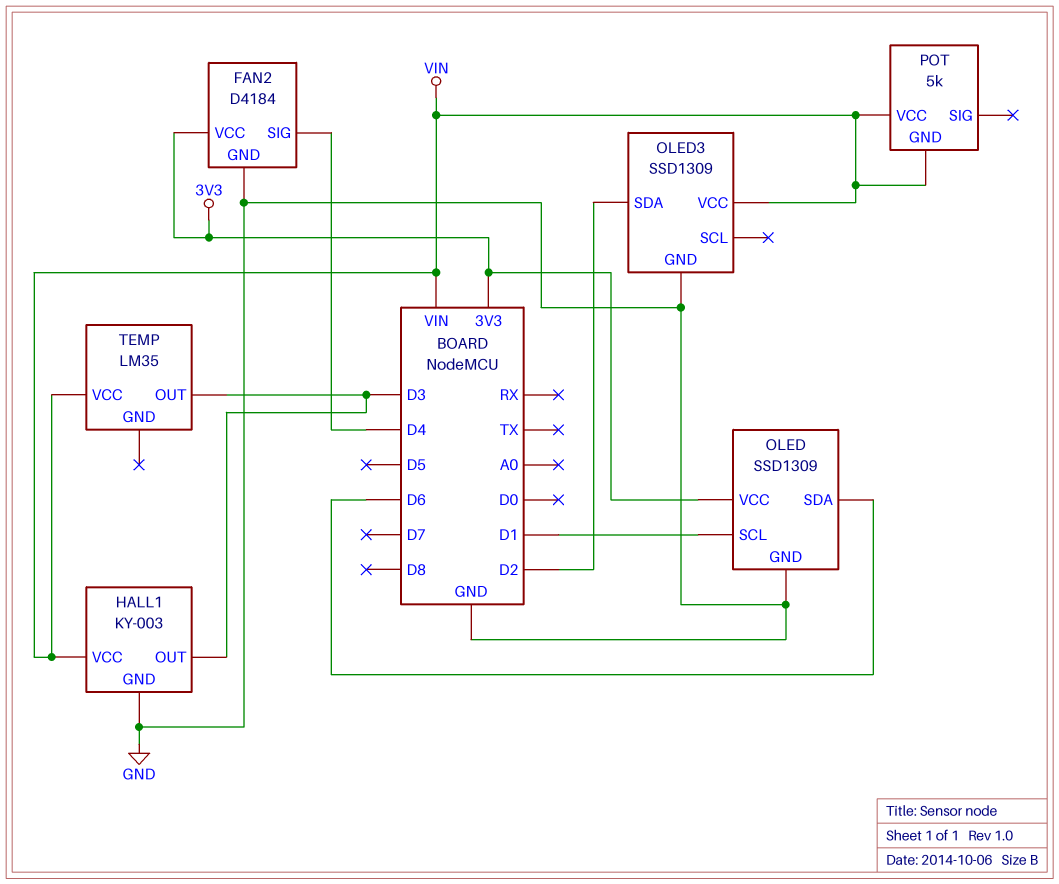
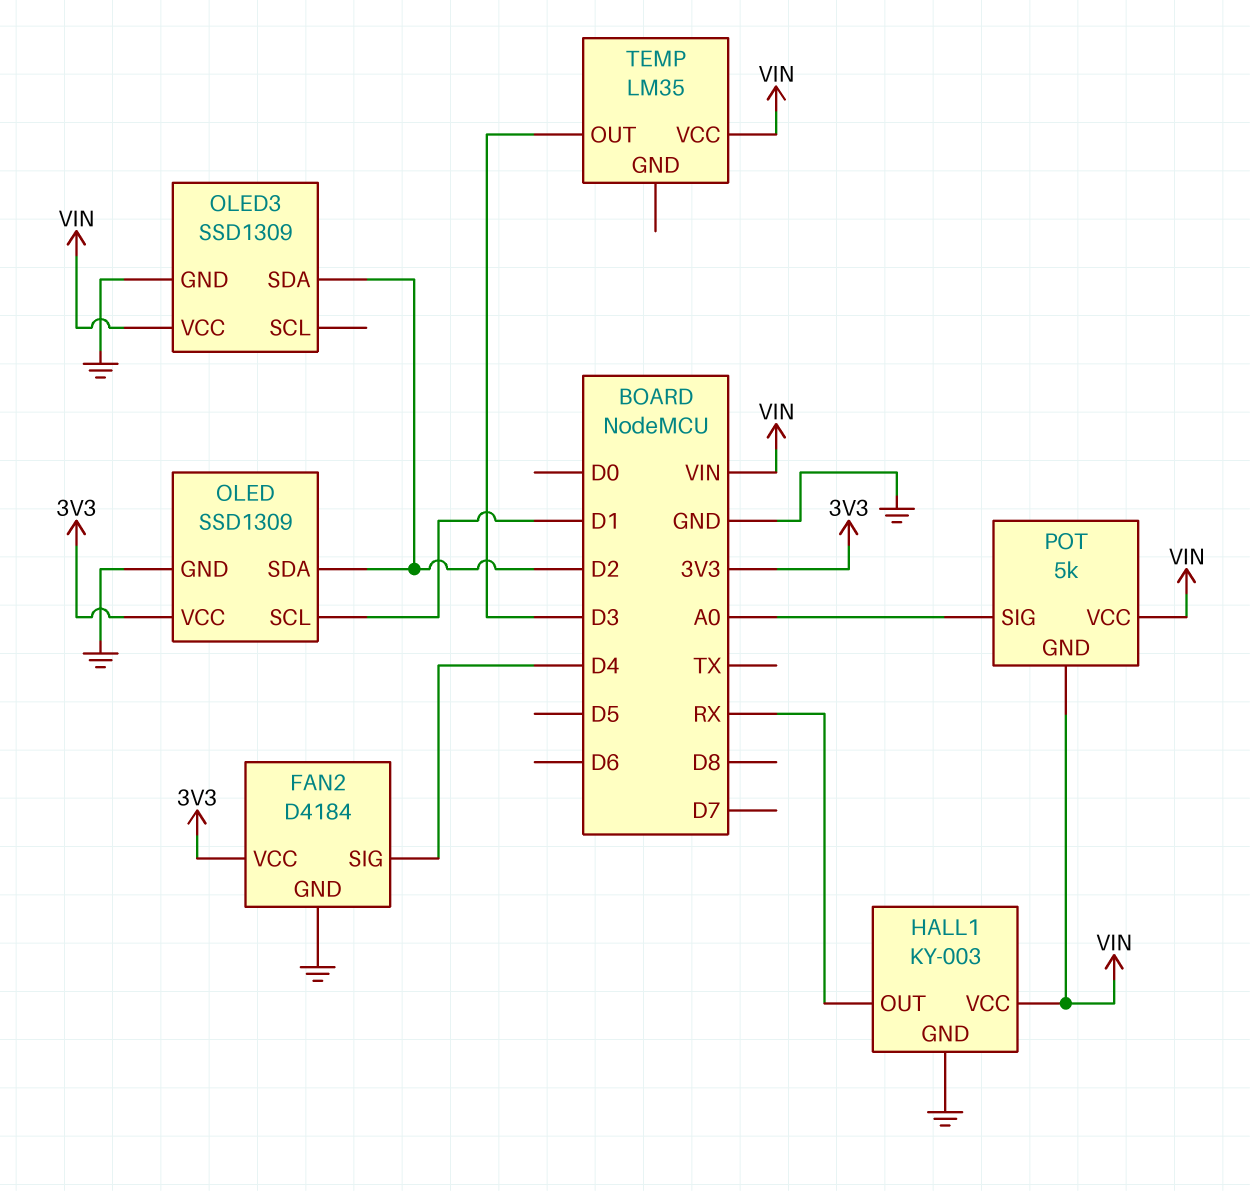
HALL1 pin OUT: D3 -> RX
OLED pin SDA: D6 -> D2
POT pin SIG: none -> A0

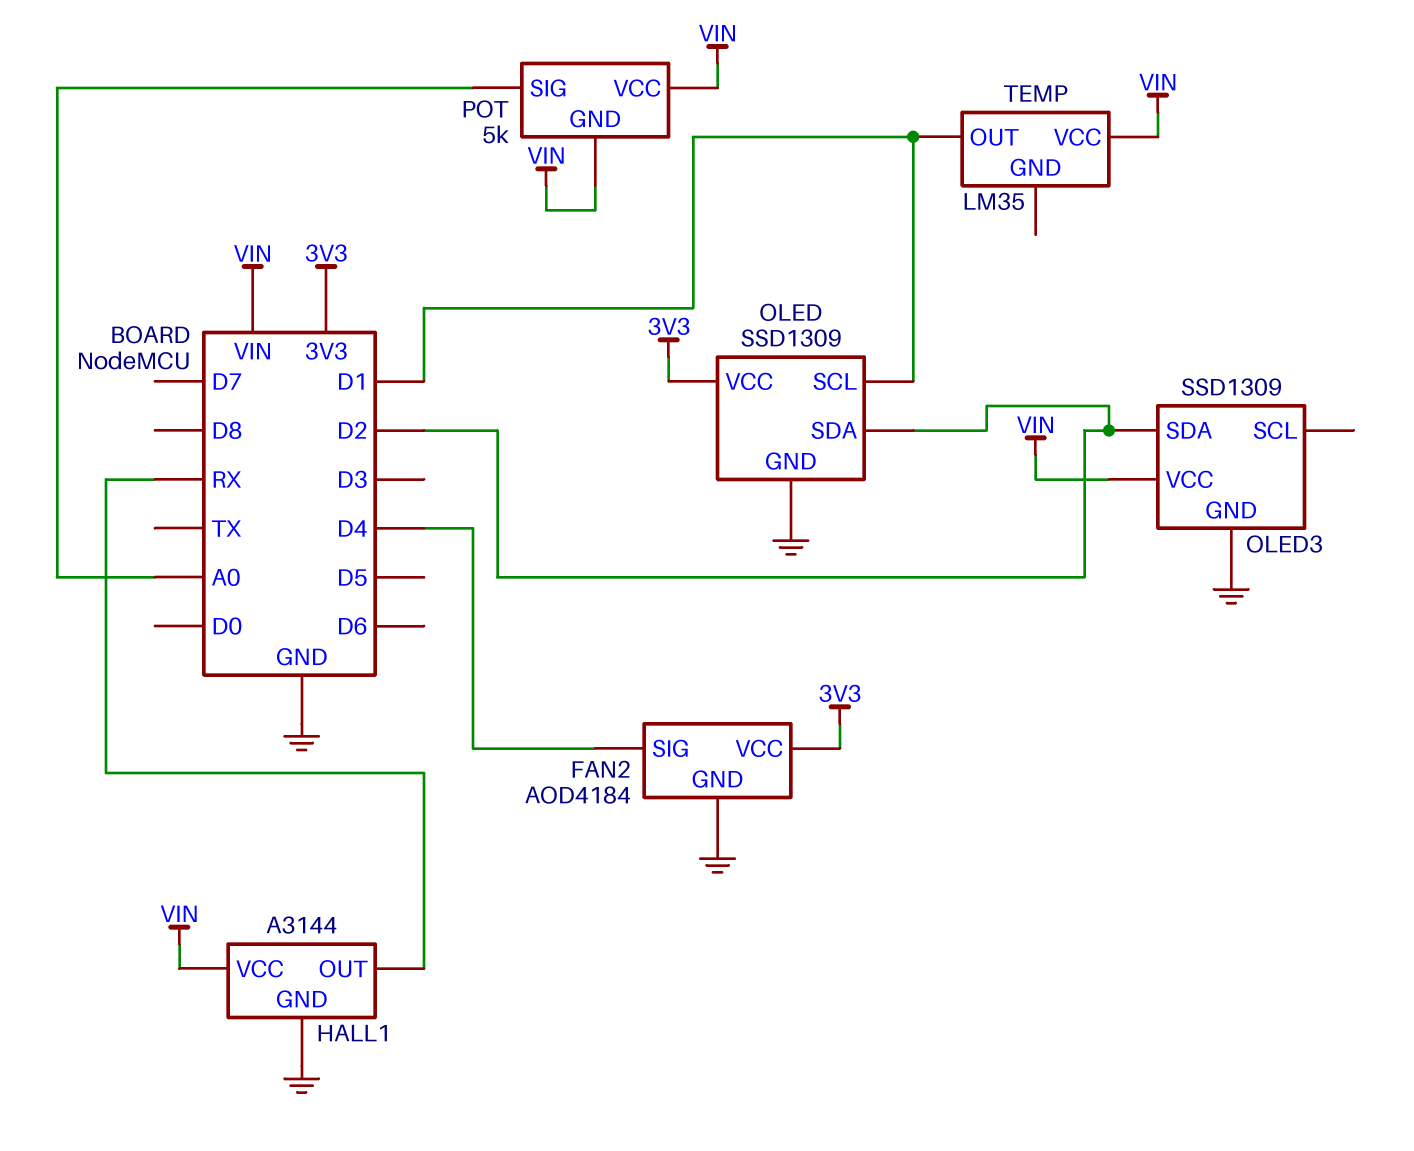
FAN2: D4184 -> AOD4184
HALL1: KY-003 -> A3144
TEMP pin OUT: D3 -> D1

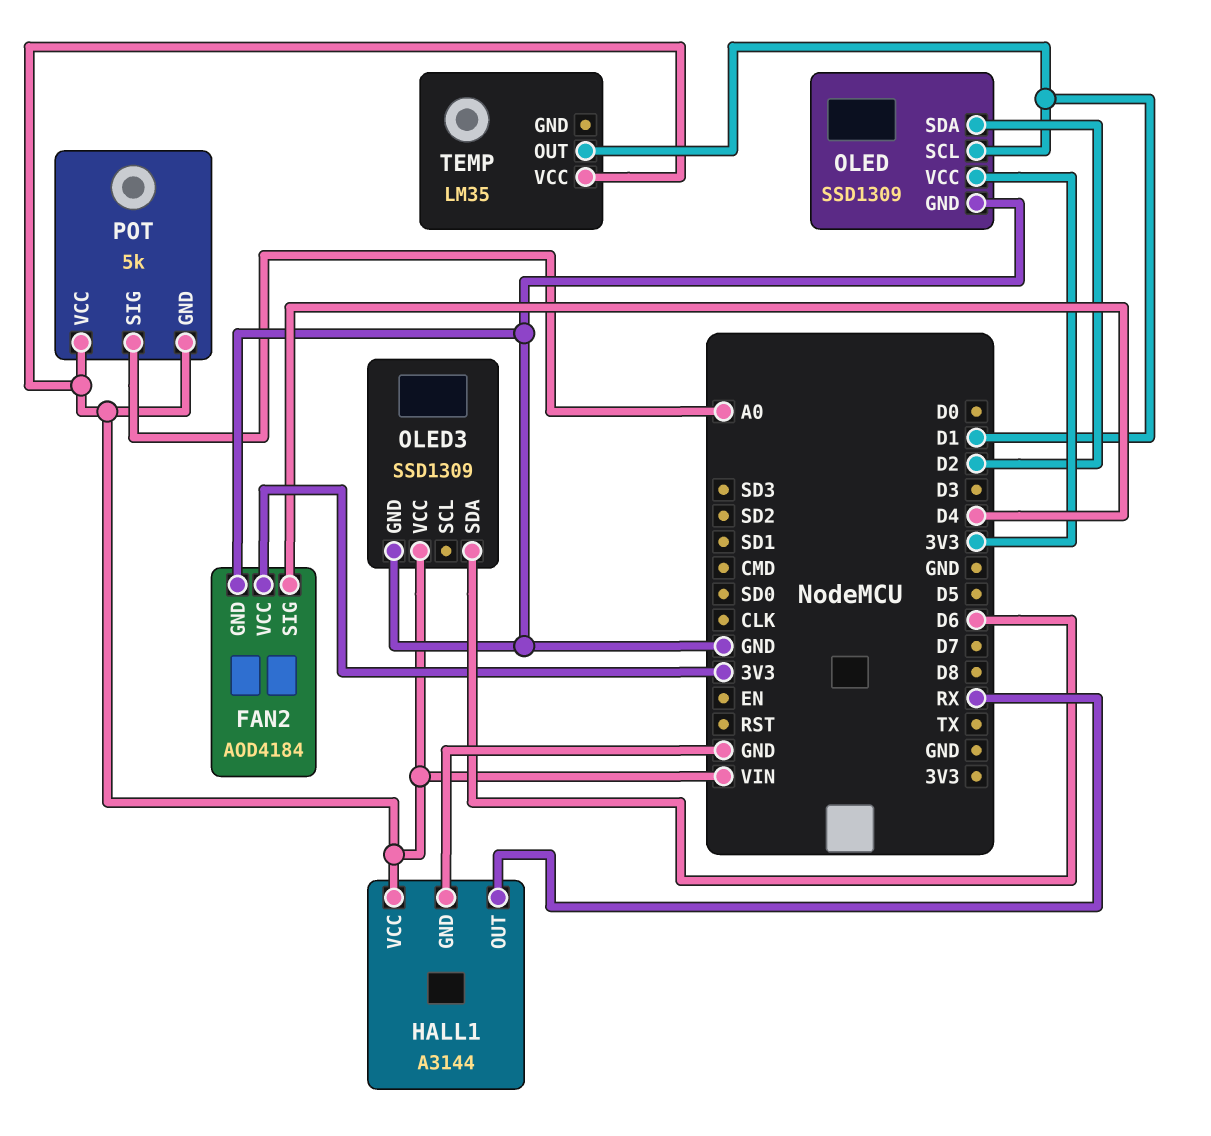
OLED3 pin SDA: D2 -> D6

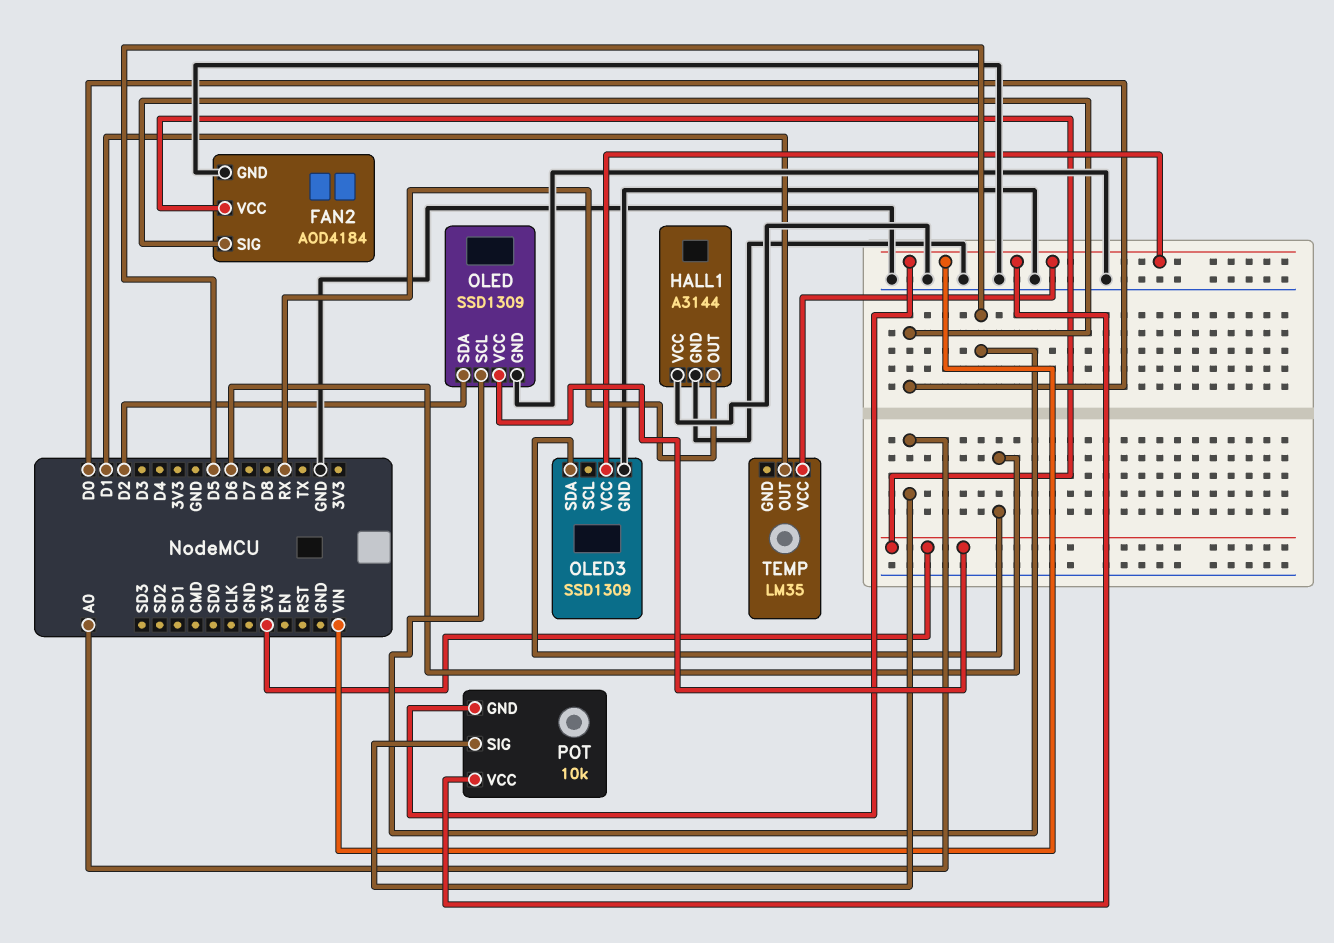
FAN2 pin SIG: D4 -> D0
HALL1 pin VCC: VIN -> GND
OLED pin SCL: D1 -> D5
POT: 5k -> 10k

